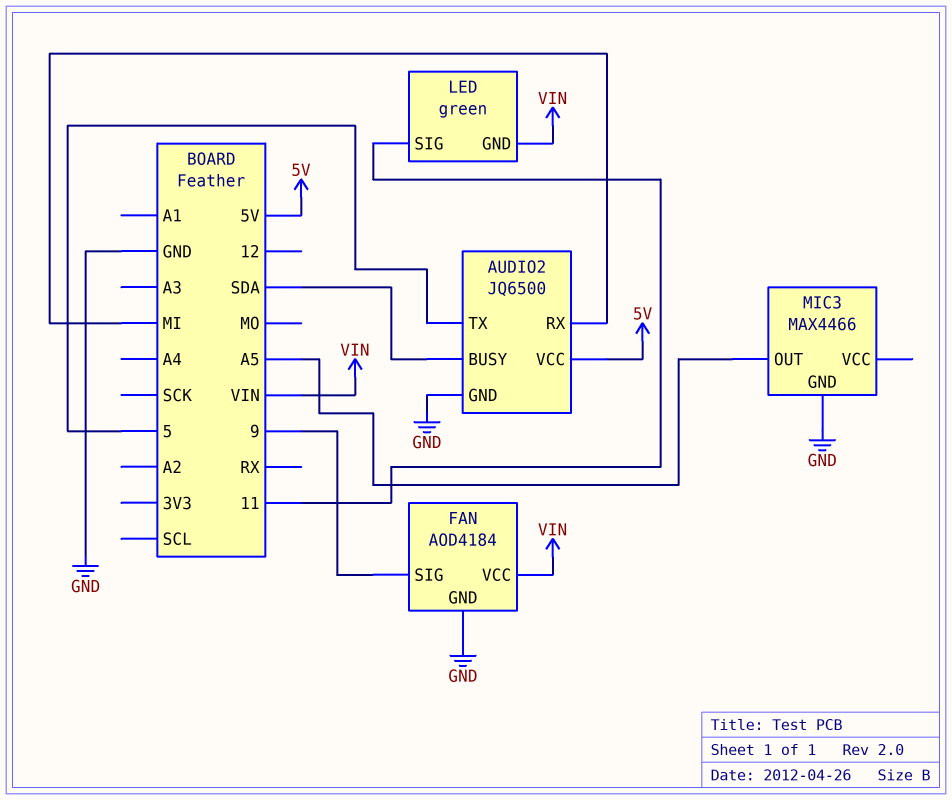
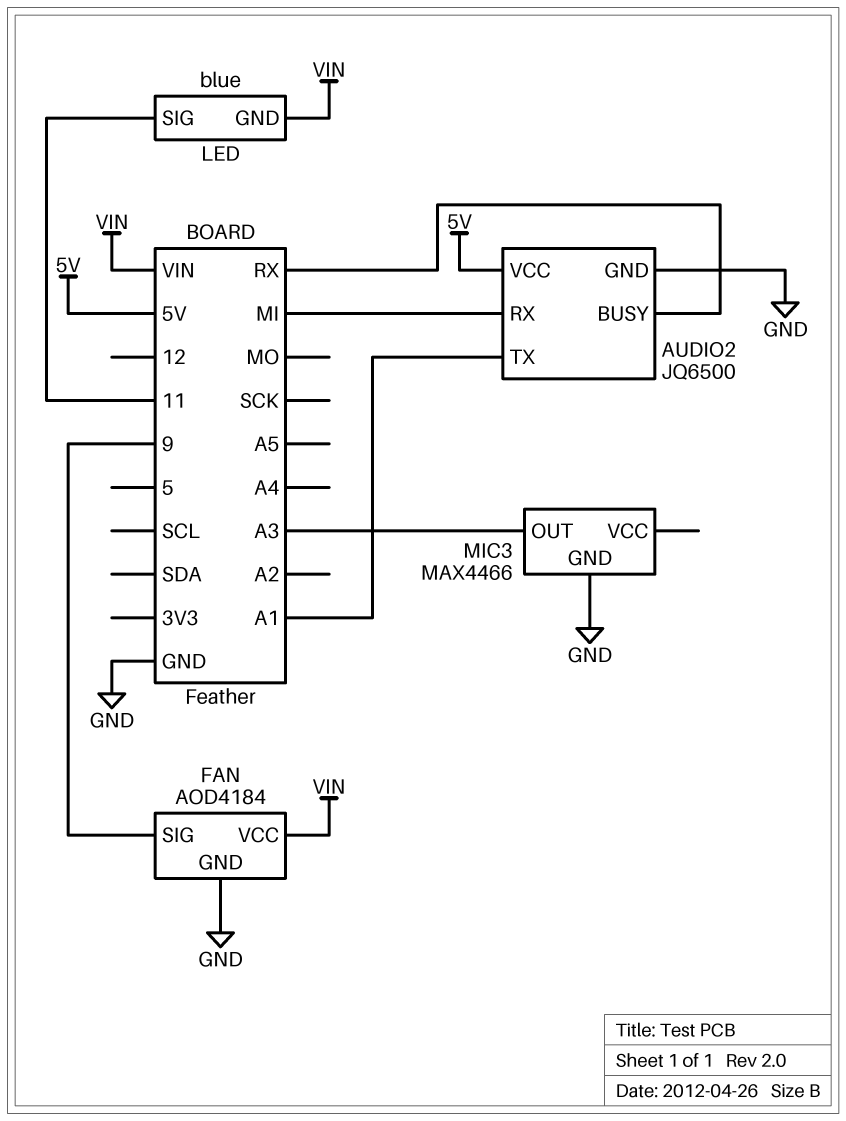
AUDIO2 pin BUSY: SDA -> RX
AUDIO2 pin TX: 5 -> A1
LED: green -> blue
MIC3 pin OUT: A5 -> A3

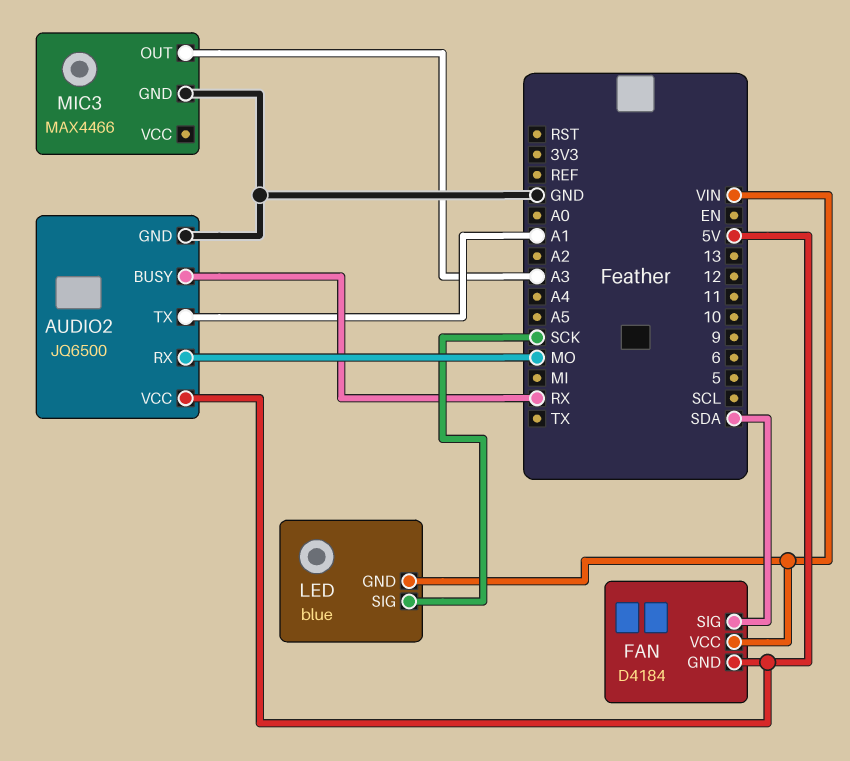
AUDIO2 pin RX: MI -> MO
FAN: AOD4184 -> D4184
FAN pin GND: GND -> 5V
FAN pin SIG: 9 -> SDA
LED pin SIG: 11 -> SCK

